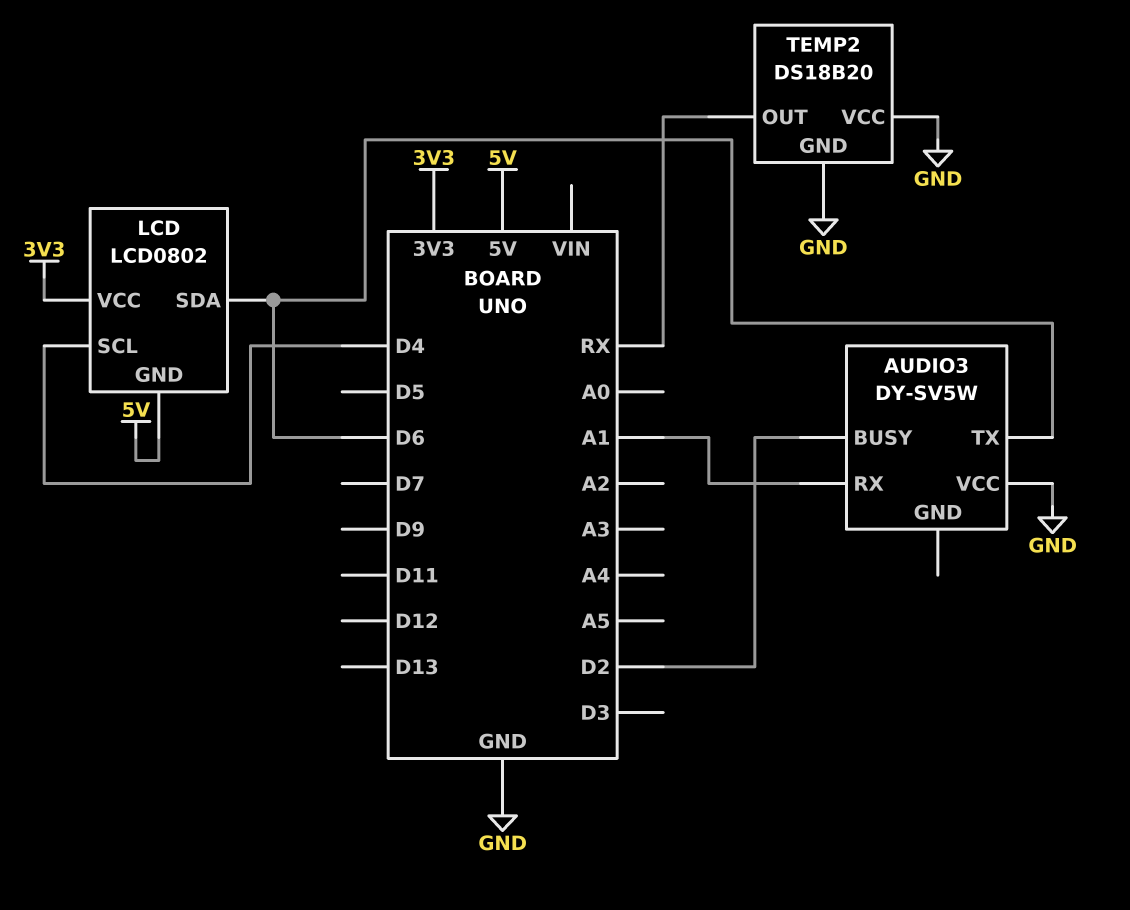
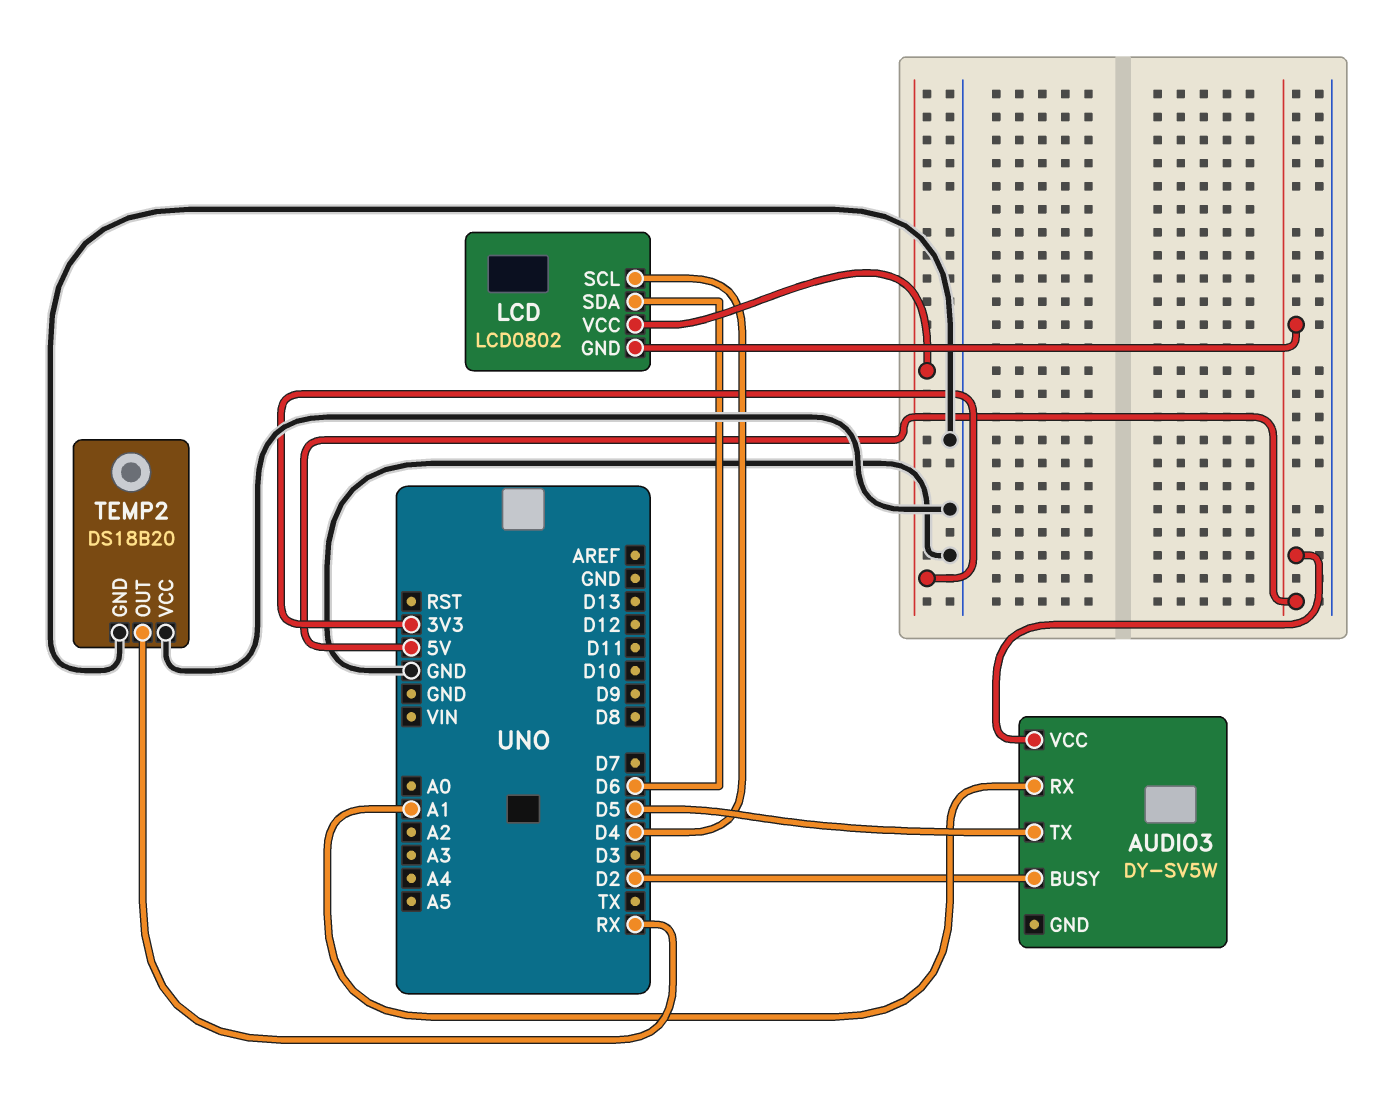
AUDIO3 pin TX: D6 -> D5
AUDIO3 pin VCC: GND -> 5V

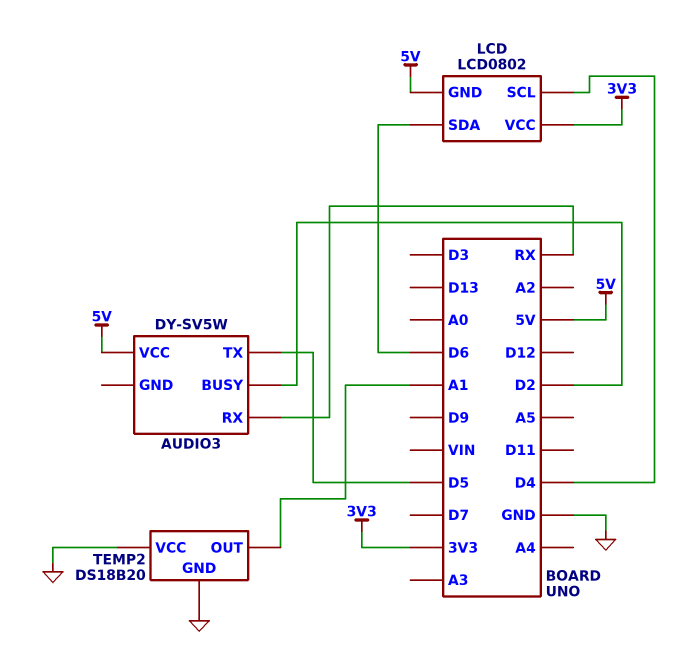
AUDIO3 pin RX: A1 -> RX
TEMP2 pin OUT: RX -> A1

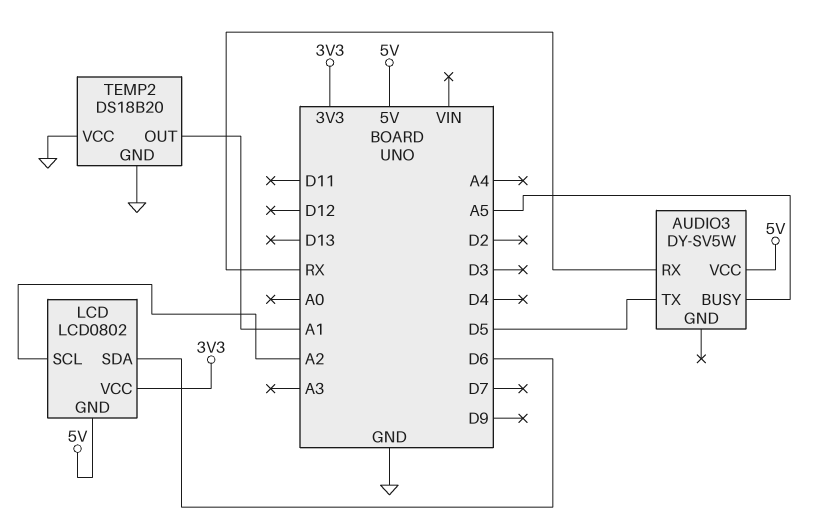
AUDIO3 pin BUSY: D2 -> A5
LCD pin SCL: D4 -> A2

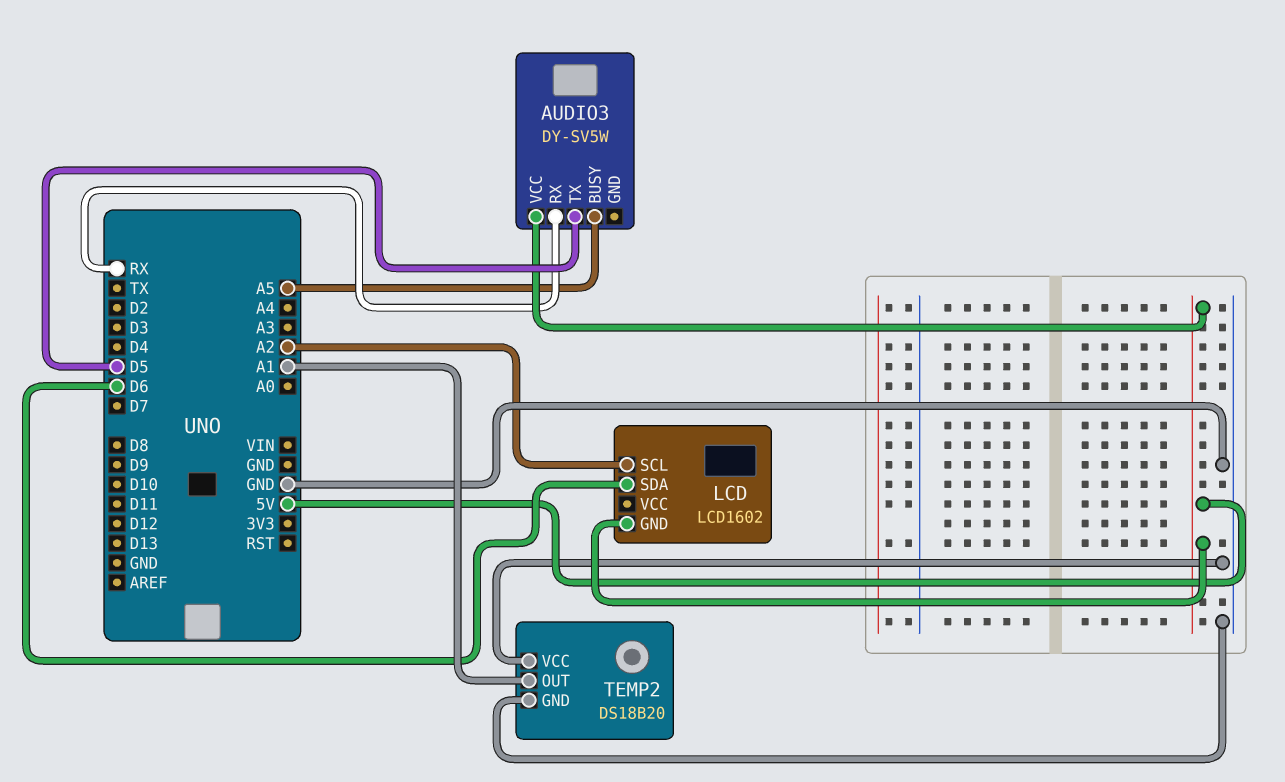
LCD: LCD0802 -> LCD1602
LCD pin VCC: 3V3 -> none

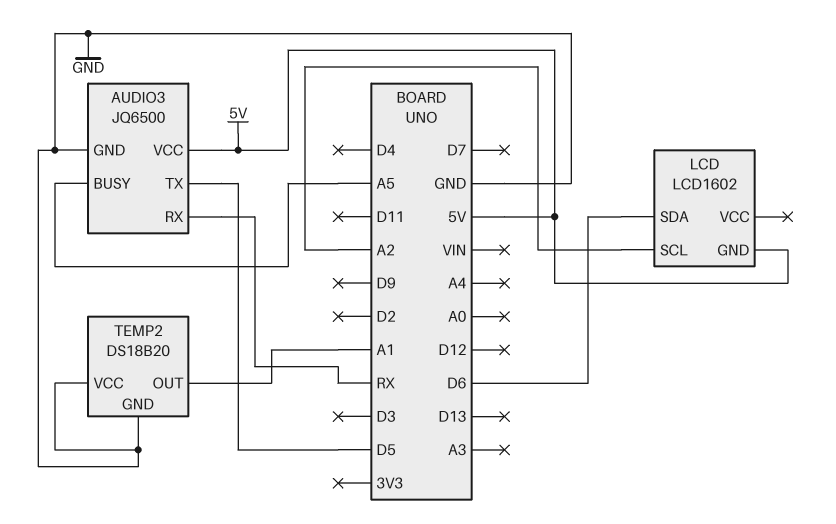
AUDIO3: DY-SV5W -> JQ6500
AUDIO3 pin GND: none -> GND

